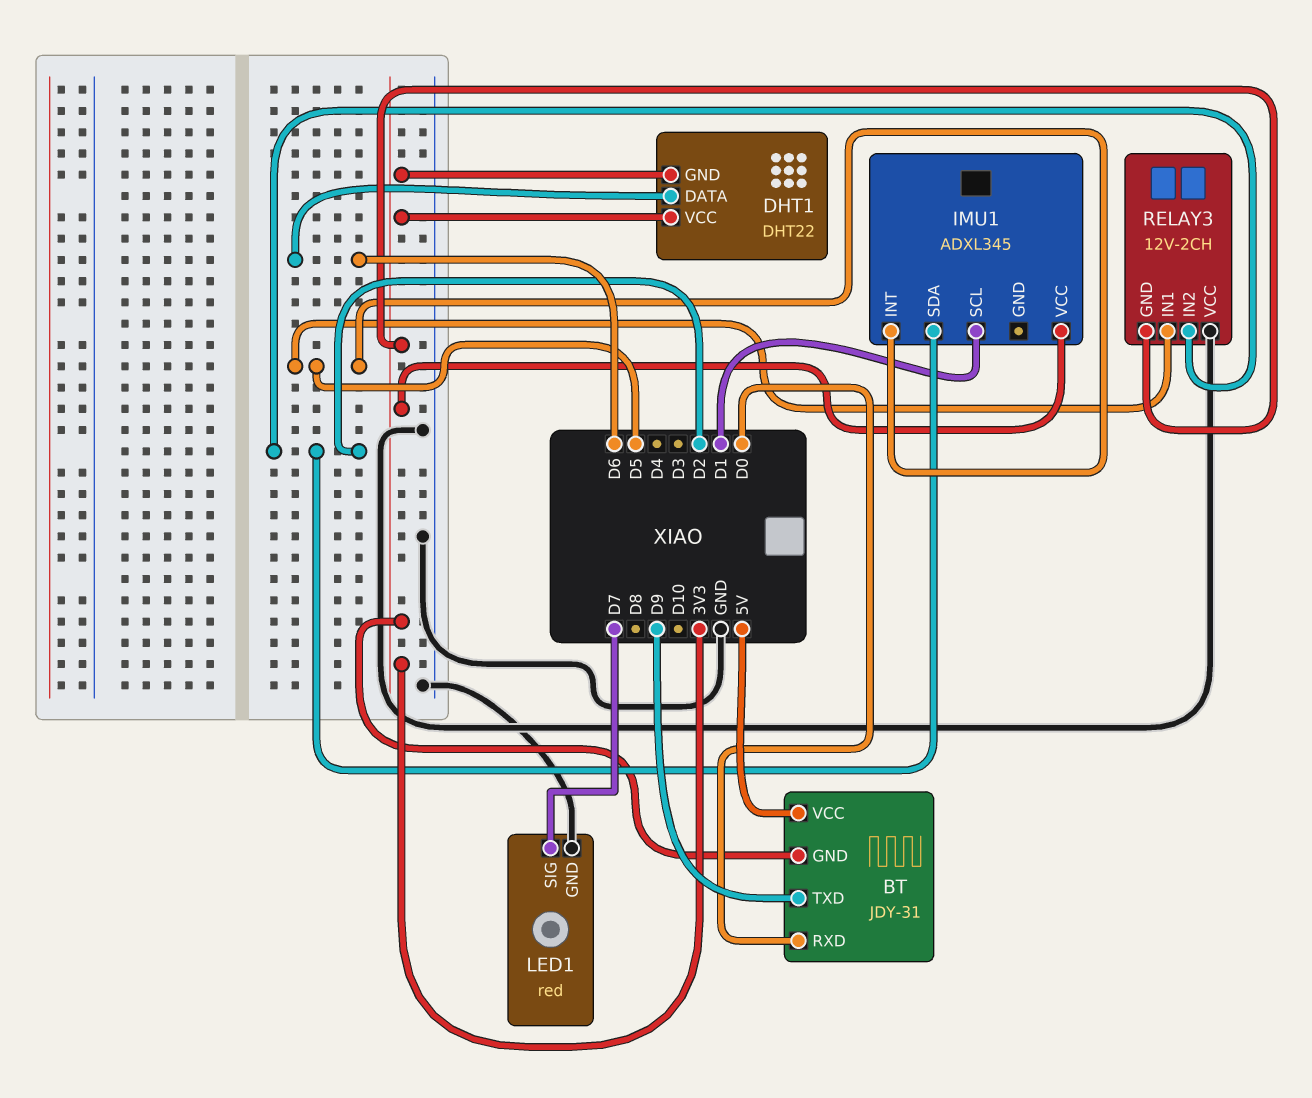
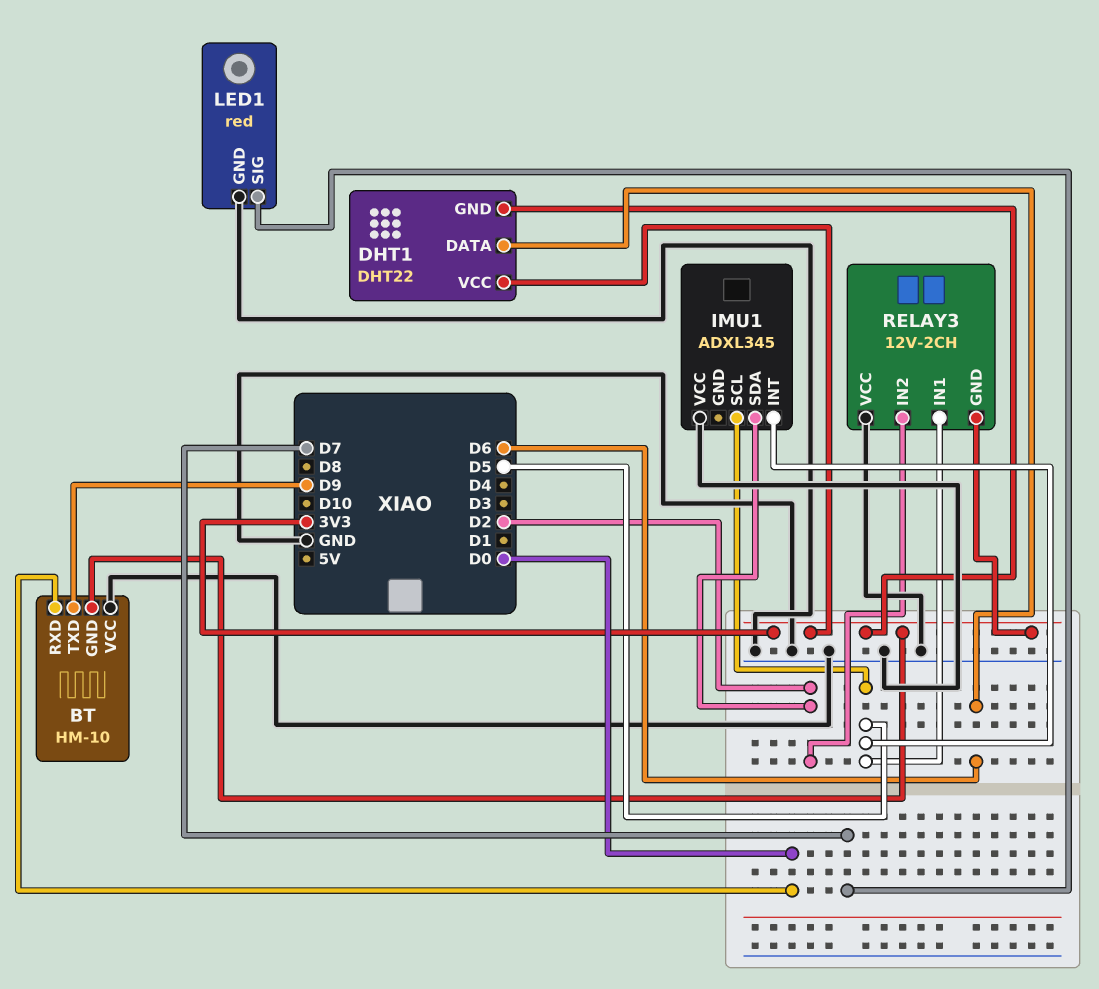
BT: JDY-31 -> HM-10
BT pin VCC: 5V -> GND
IMU1 pin SCL: D1 -> D5
IMU1 pin VCC: 3V3 -> GND

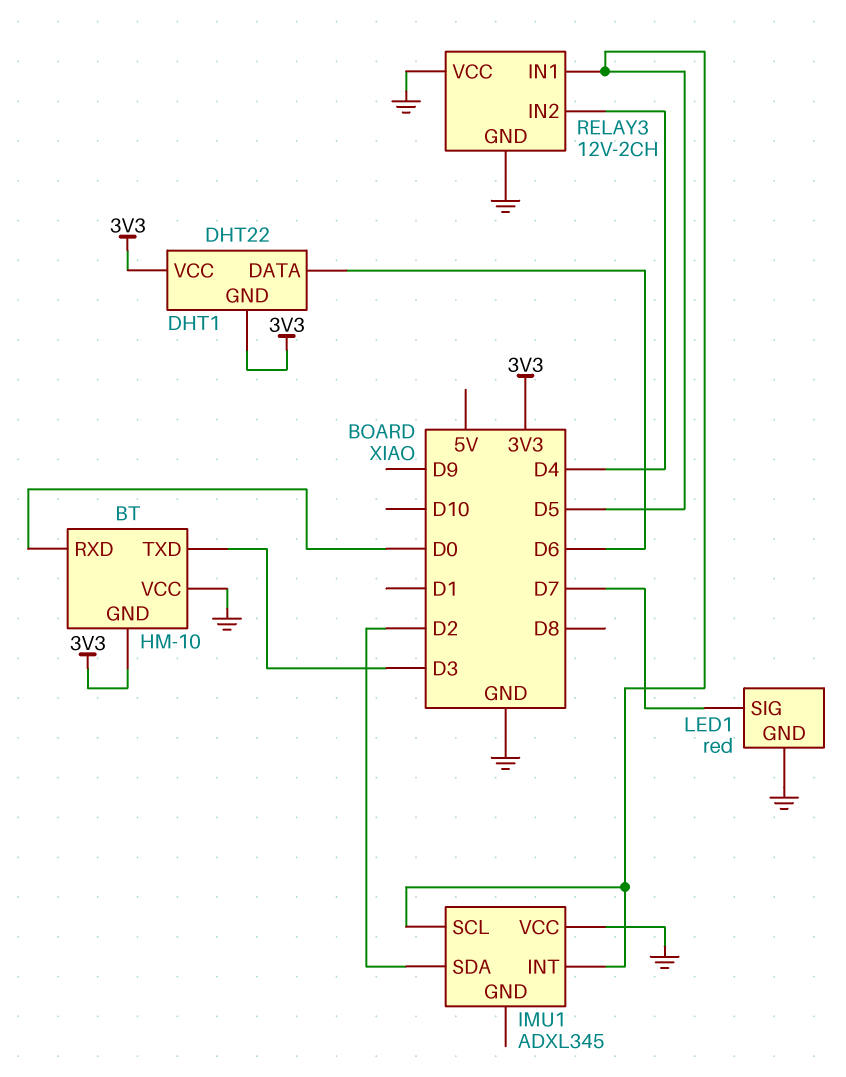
BT pin TXD: D9 -> D3
RELAY3 pin GND: 3V3 -> GND
RELAY3 pin IN2: D2 -> D4

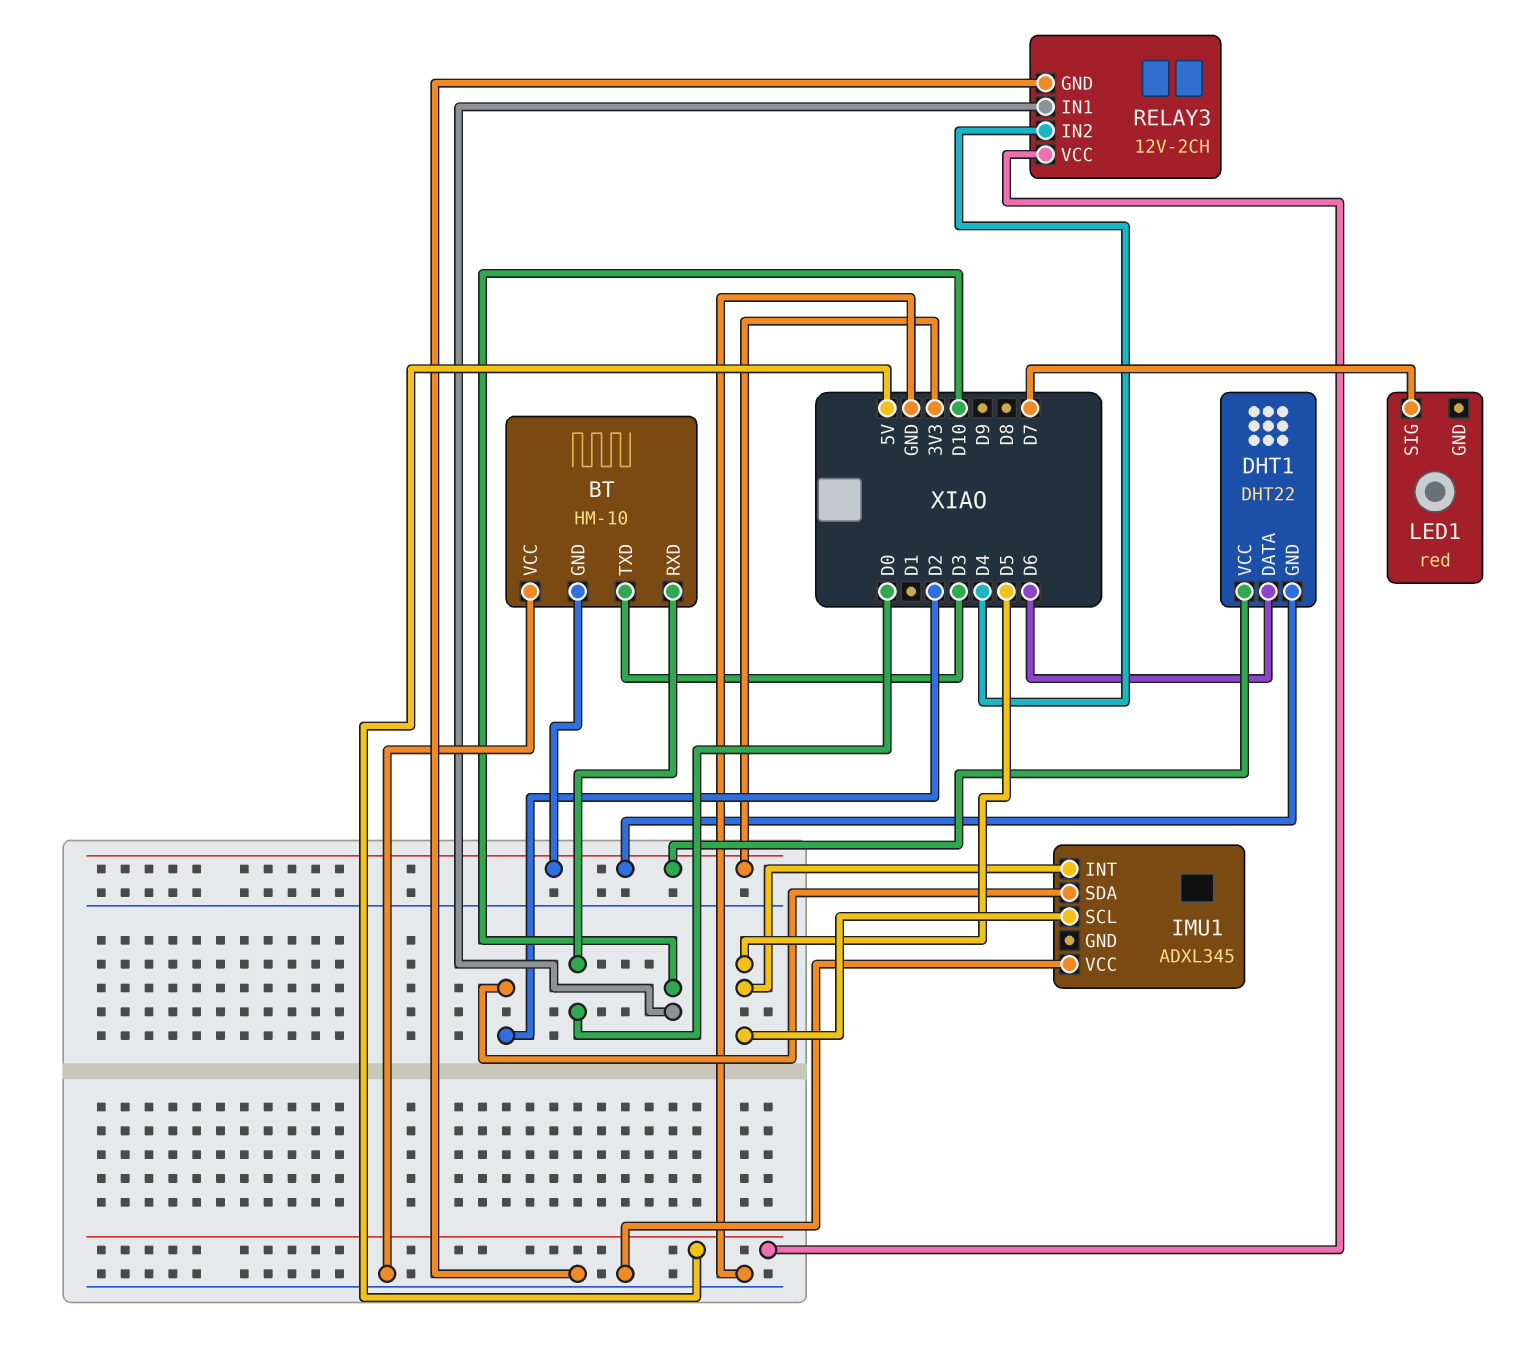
LED1 pin GND: GND -> none
RELAY3 pin IN1: D5 -> D10
RELAY3 pin VCC: GND -> 5V

